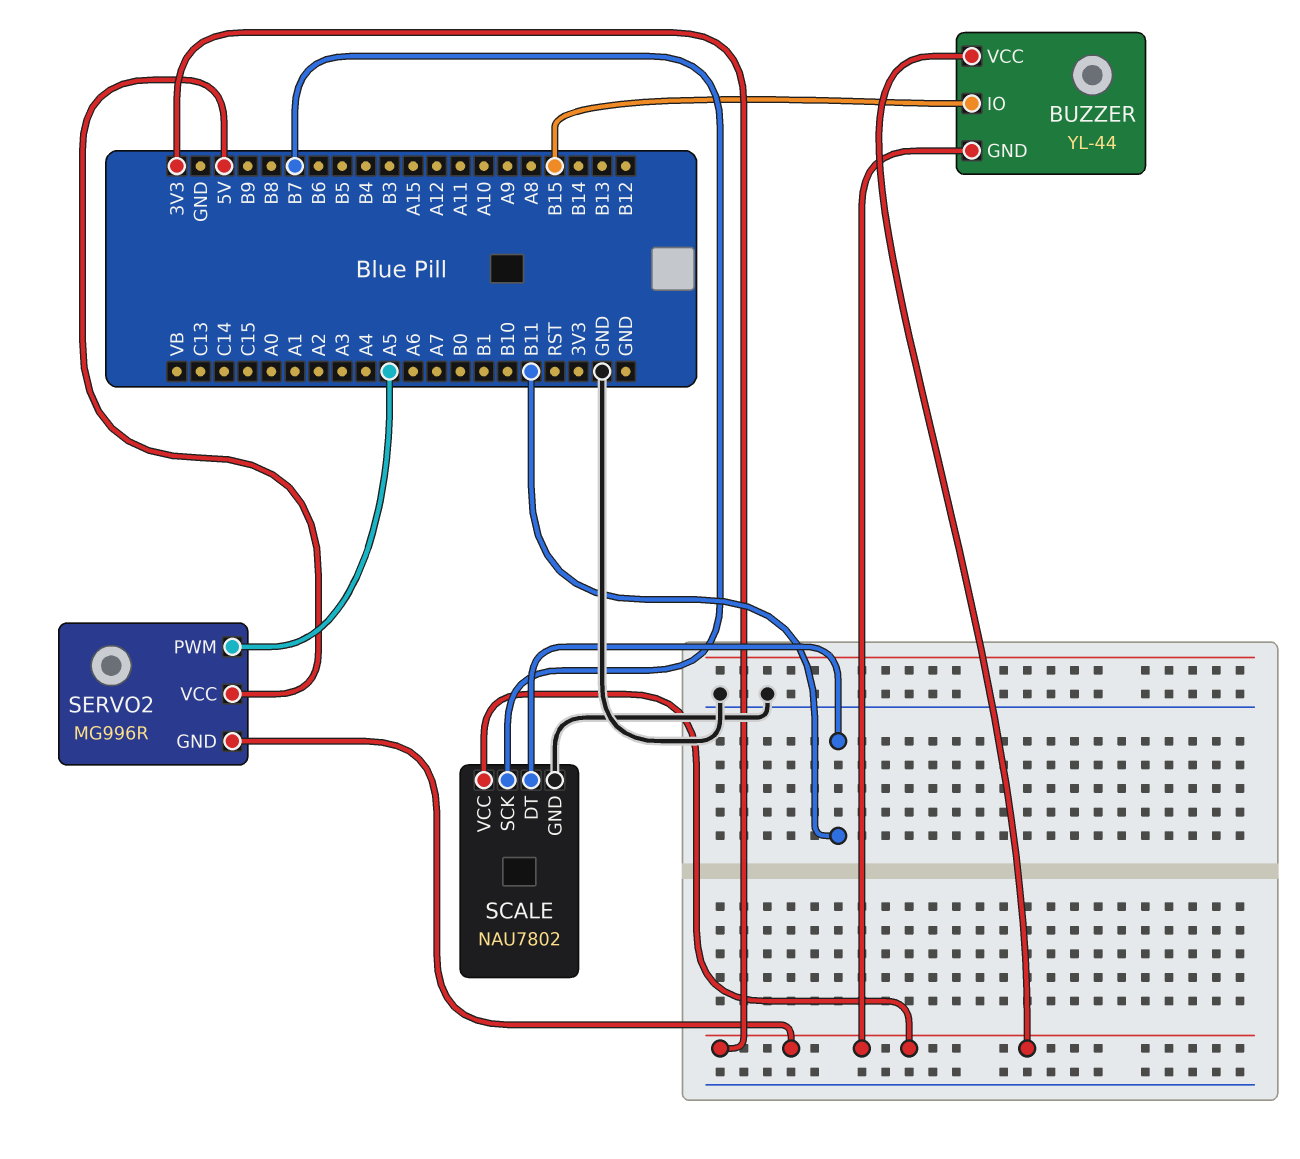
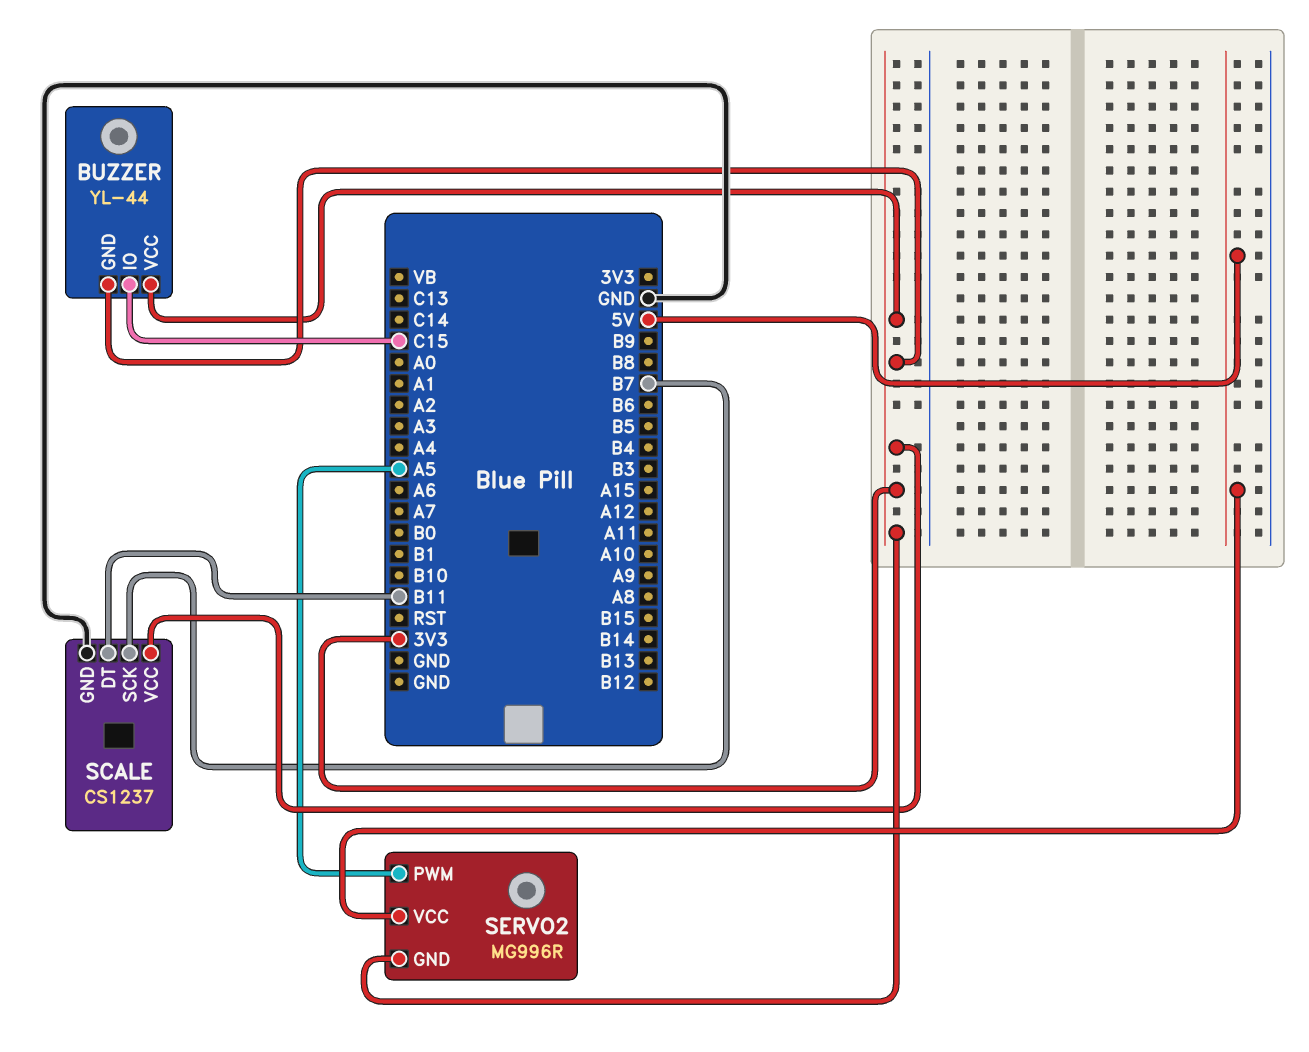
BUZZER pin IO: B15 -> C15
SCALE: NAU7802 -> CS1237

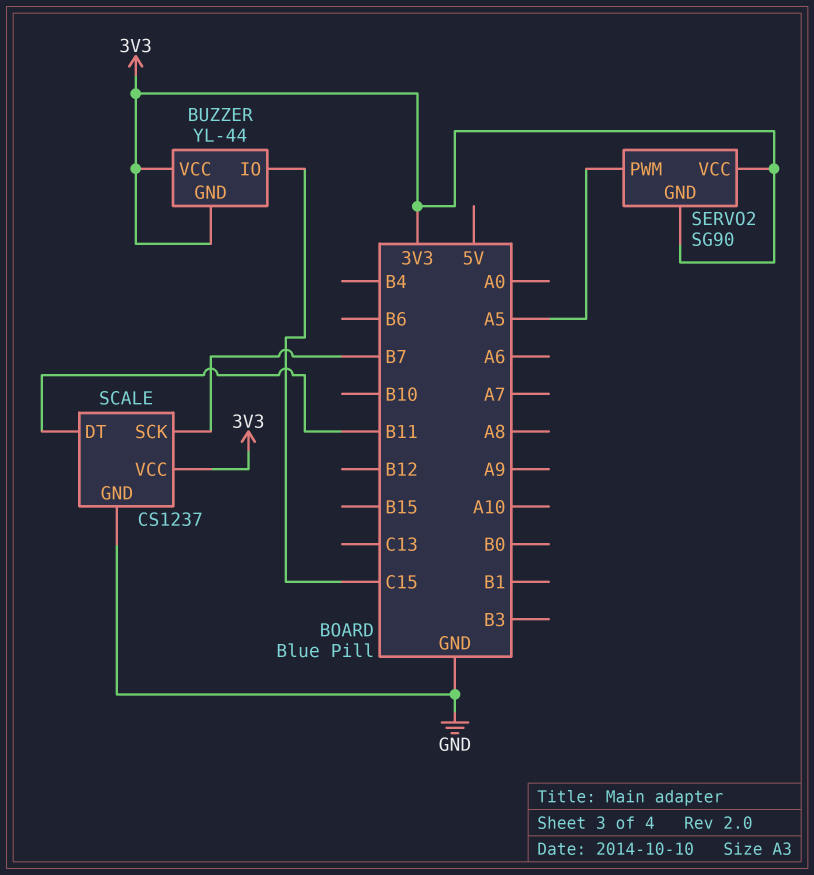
SERVO2: MG996R -> SG90
SERVO2 pin VCC: 5V -> 3V3

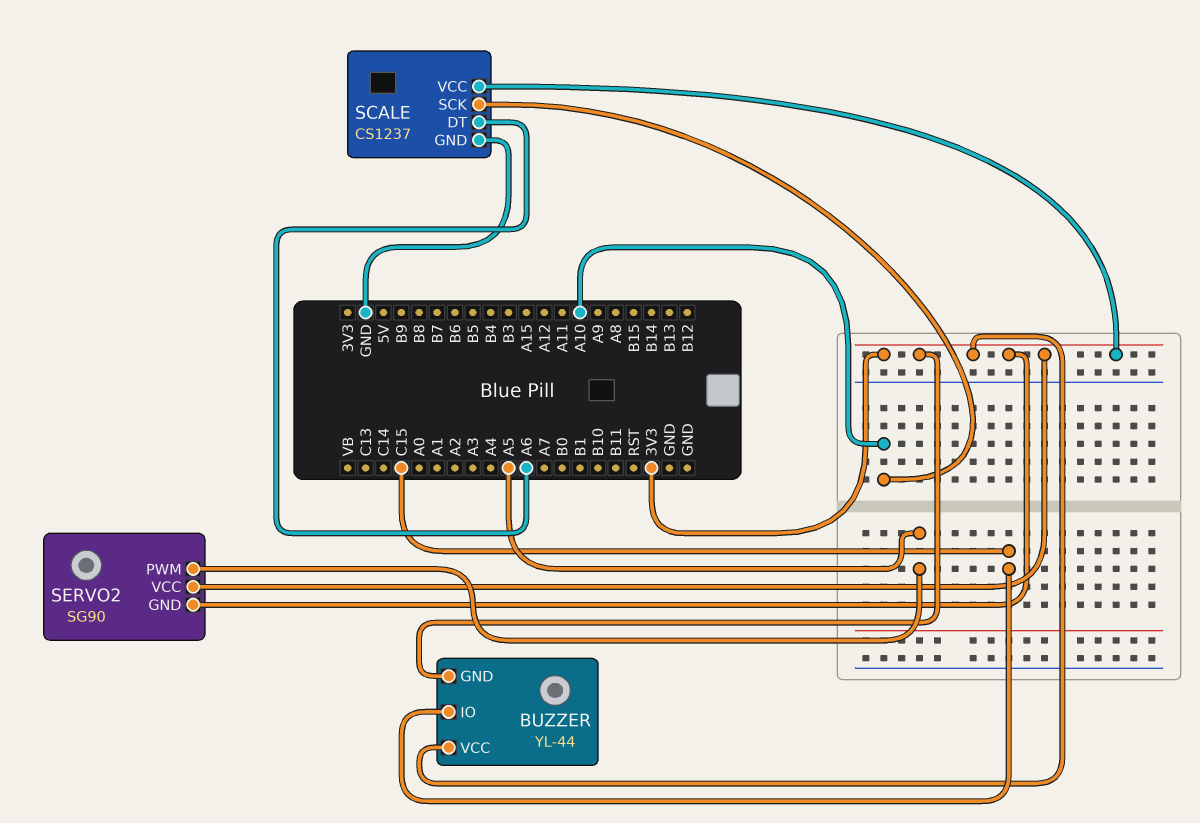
SCALE pin DT: B11 -> A6
SCALE pin SCK: B7 -> A10

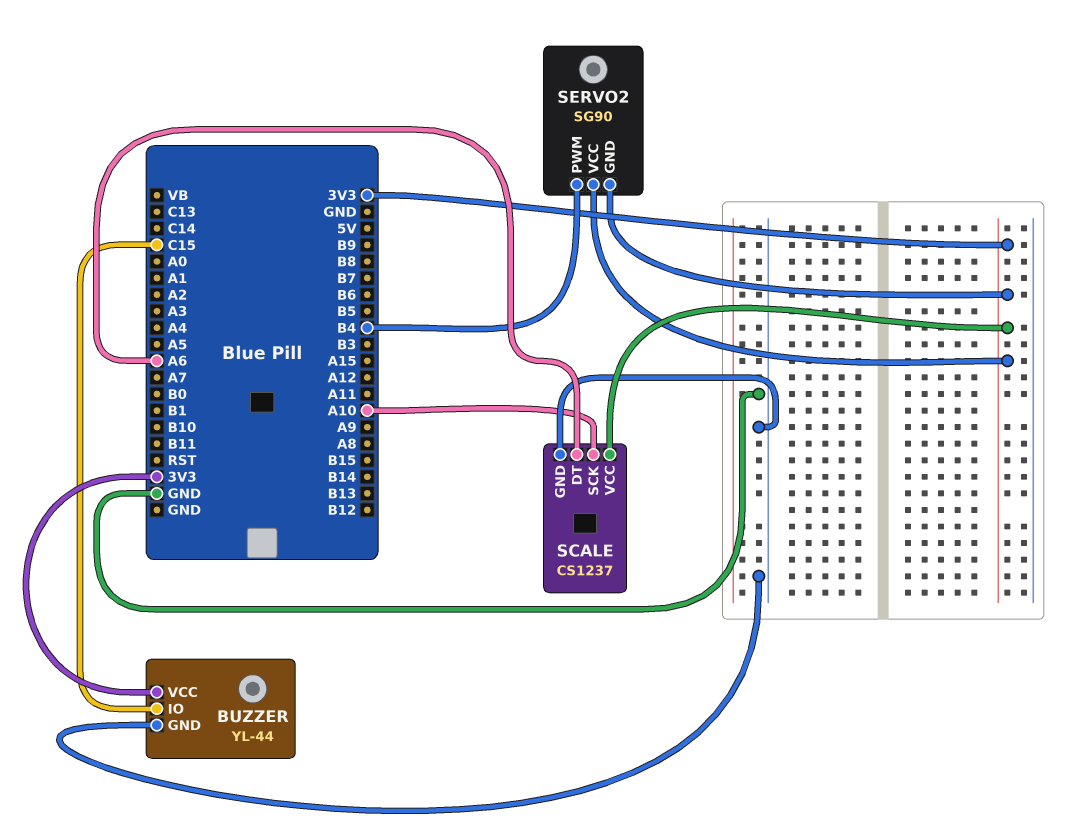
BUZZER pin GND: 3V3 -> GND
SERVO2 pin PWM: A5 -> B4

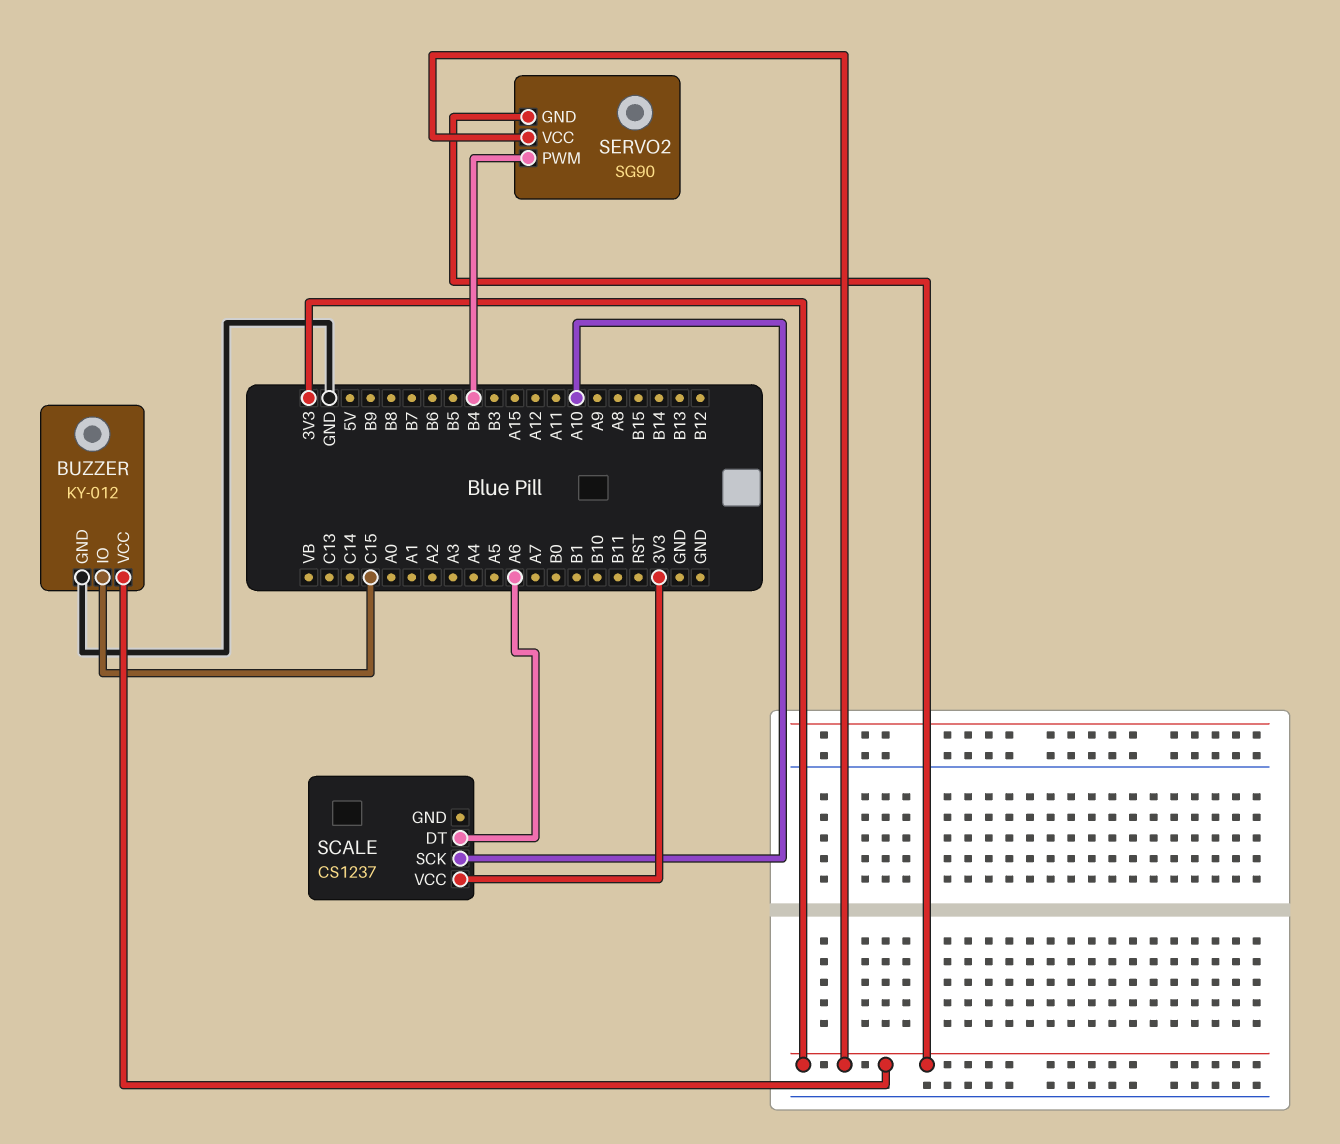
BUZZER: YL-44 -> KY-012
SCALE pin GND: GND -> none

